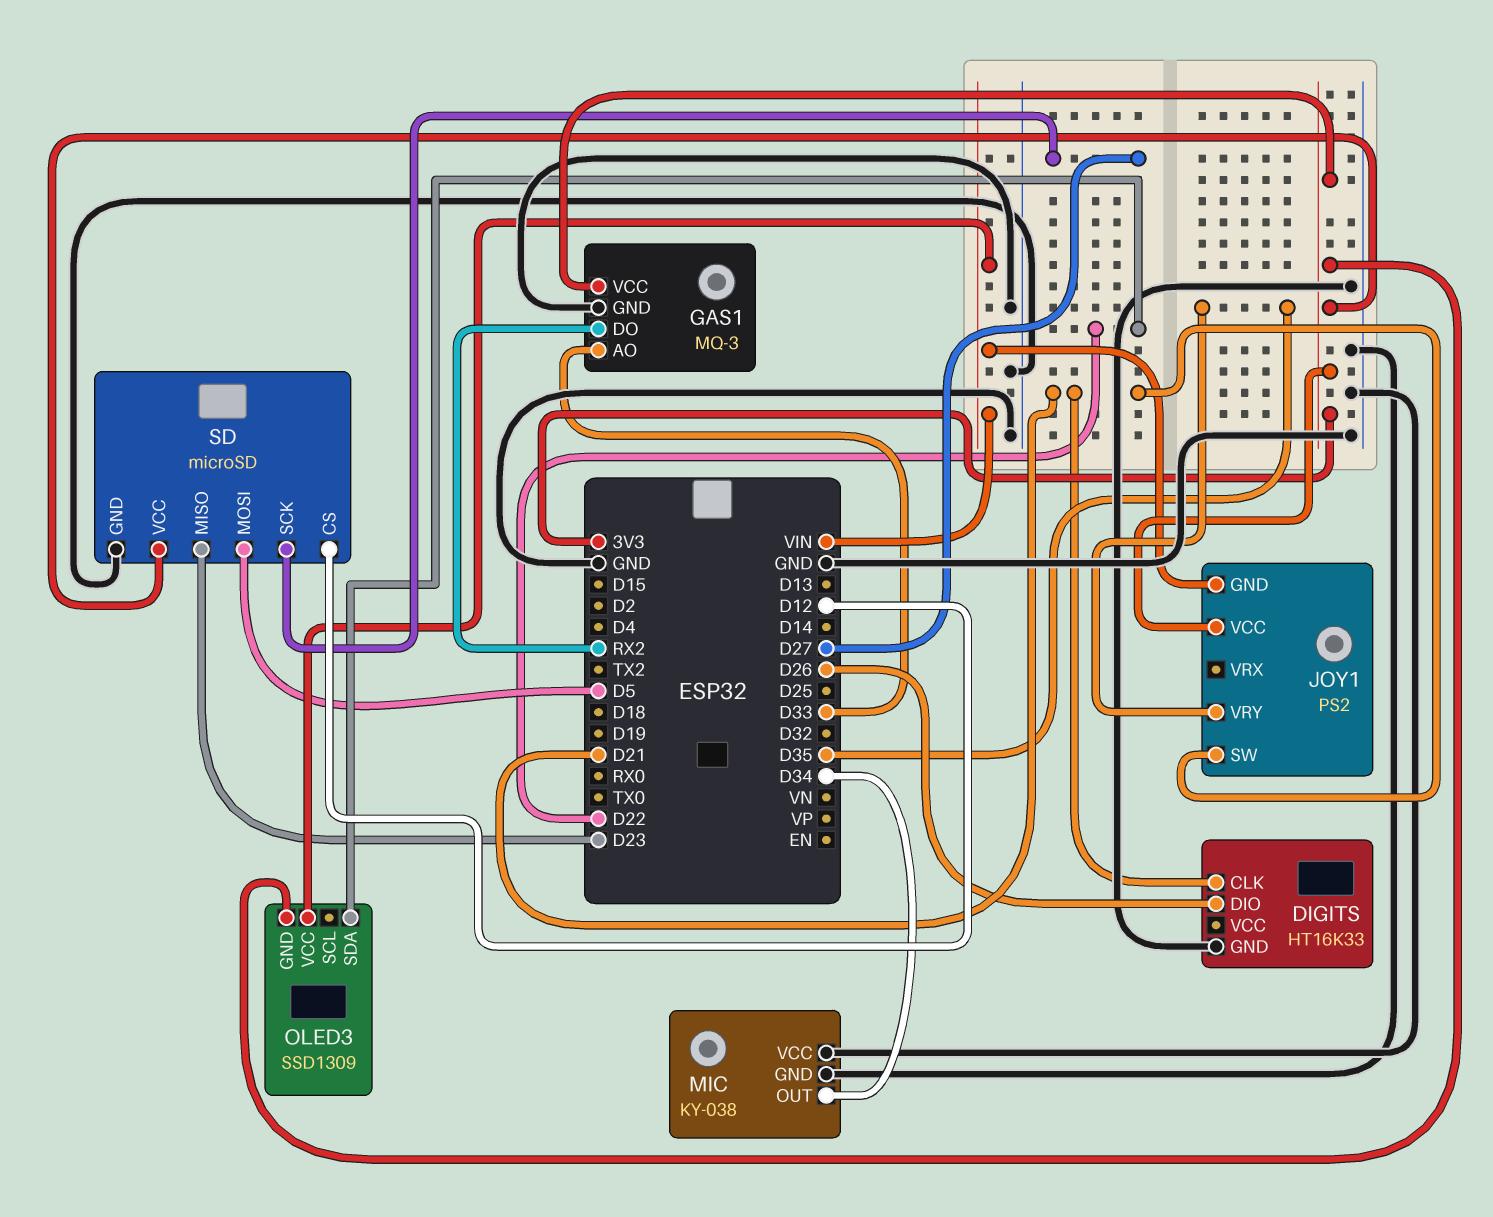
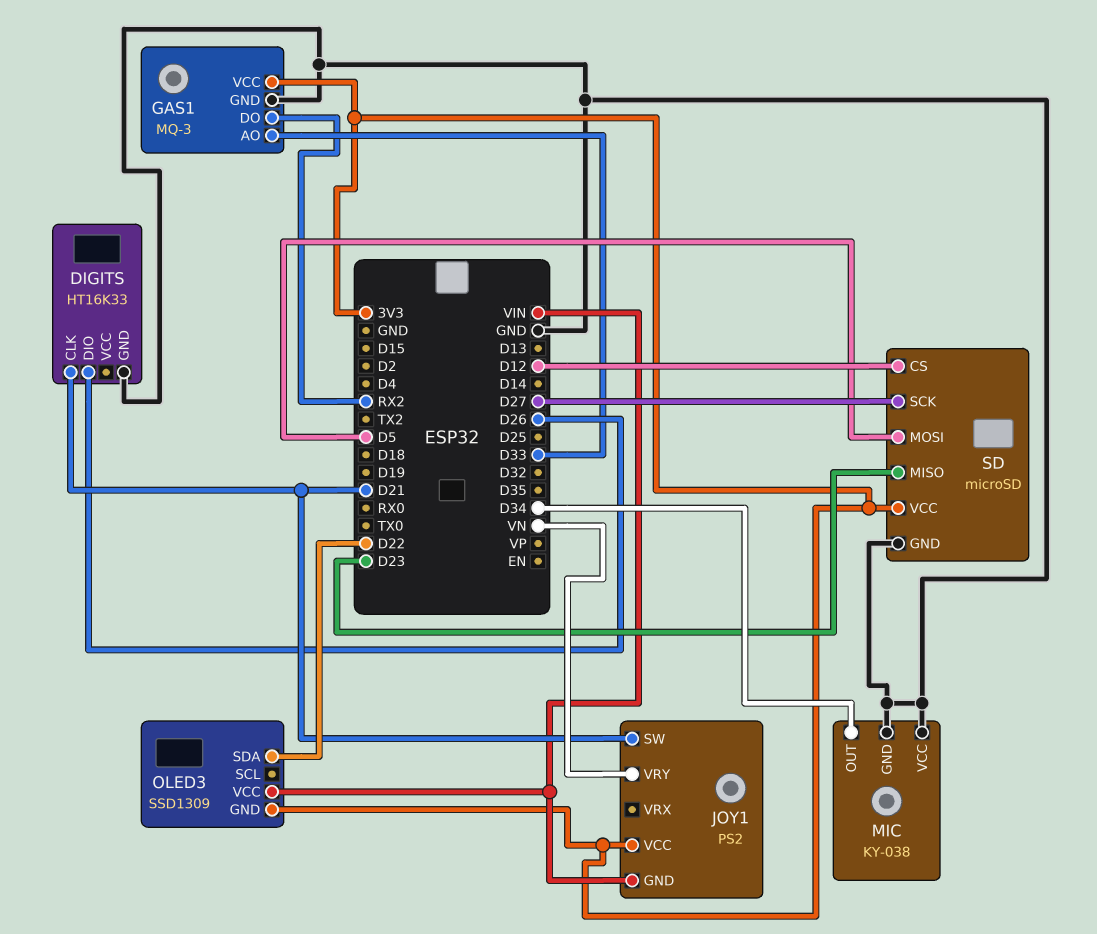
JOY1 pin VRY: D35 -> VN

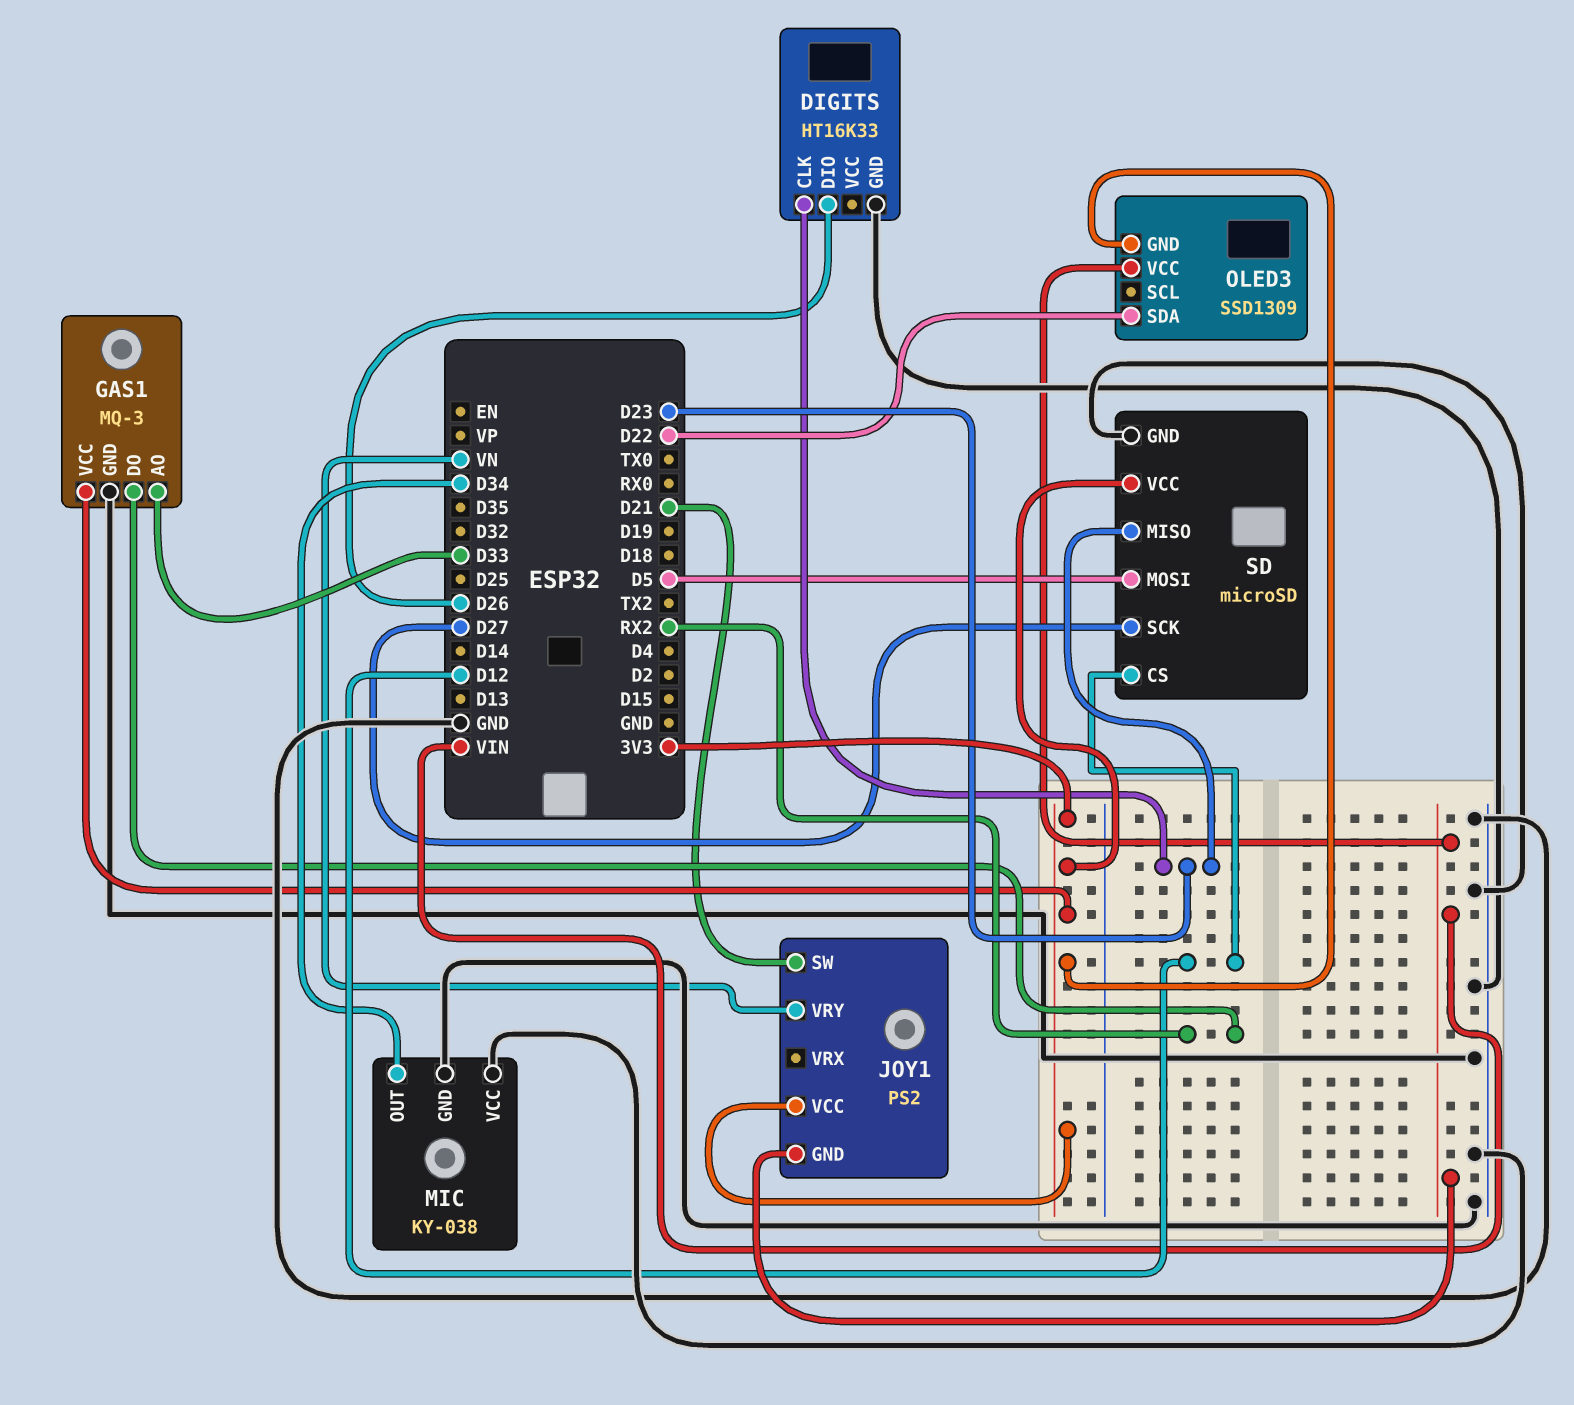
DIGITS pin CLK: D21 -> D23

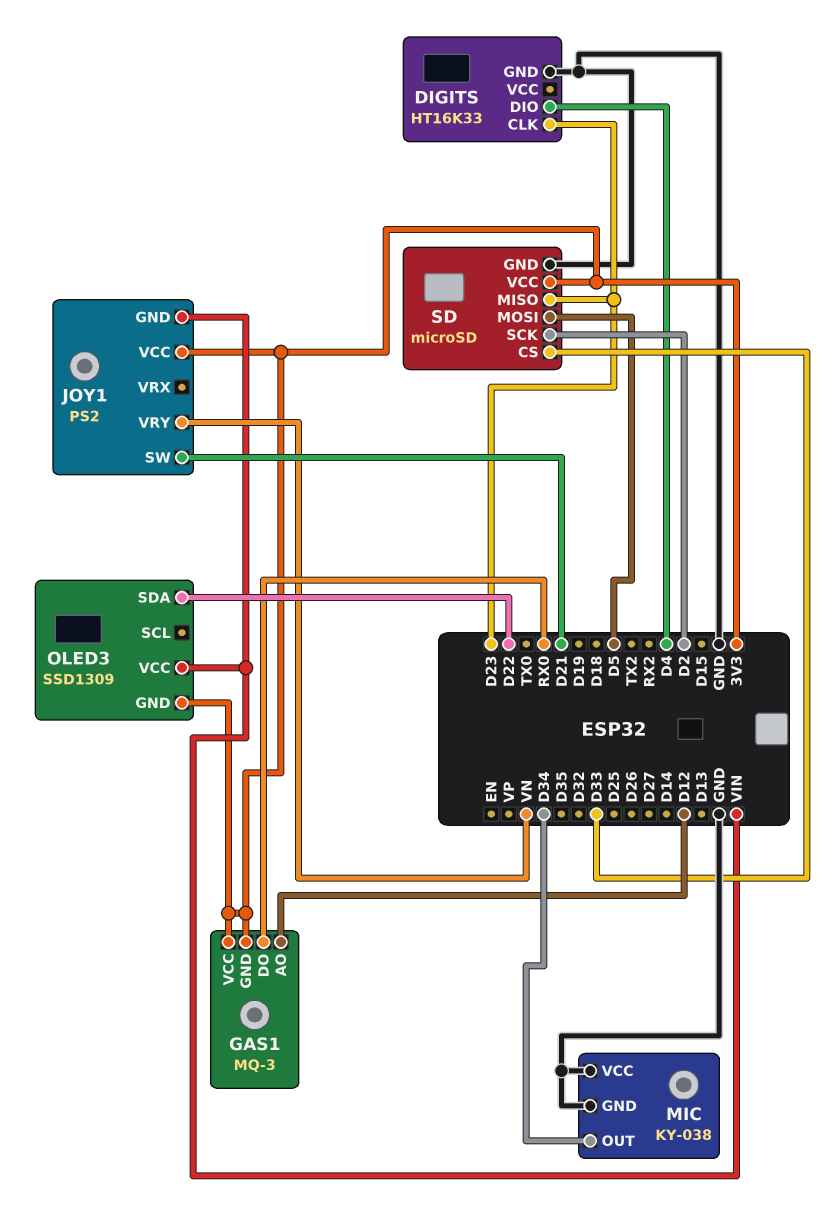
DIGITS pin DIO: D26 -> D4
GAS1 pin AO: D33 -> D12
GAS1 pin DO: RX2 -> RX0
GAS1 pin GND: GND -> 3V3
SD pin CS: D12 -> D33
SD pin SCK: D27 -> D2

